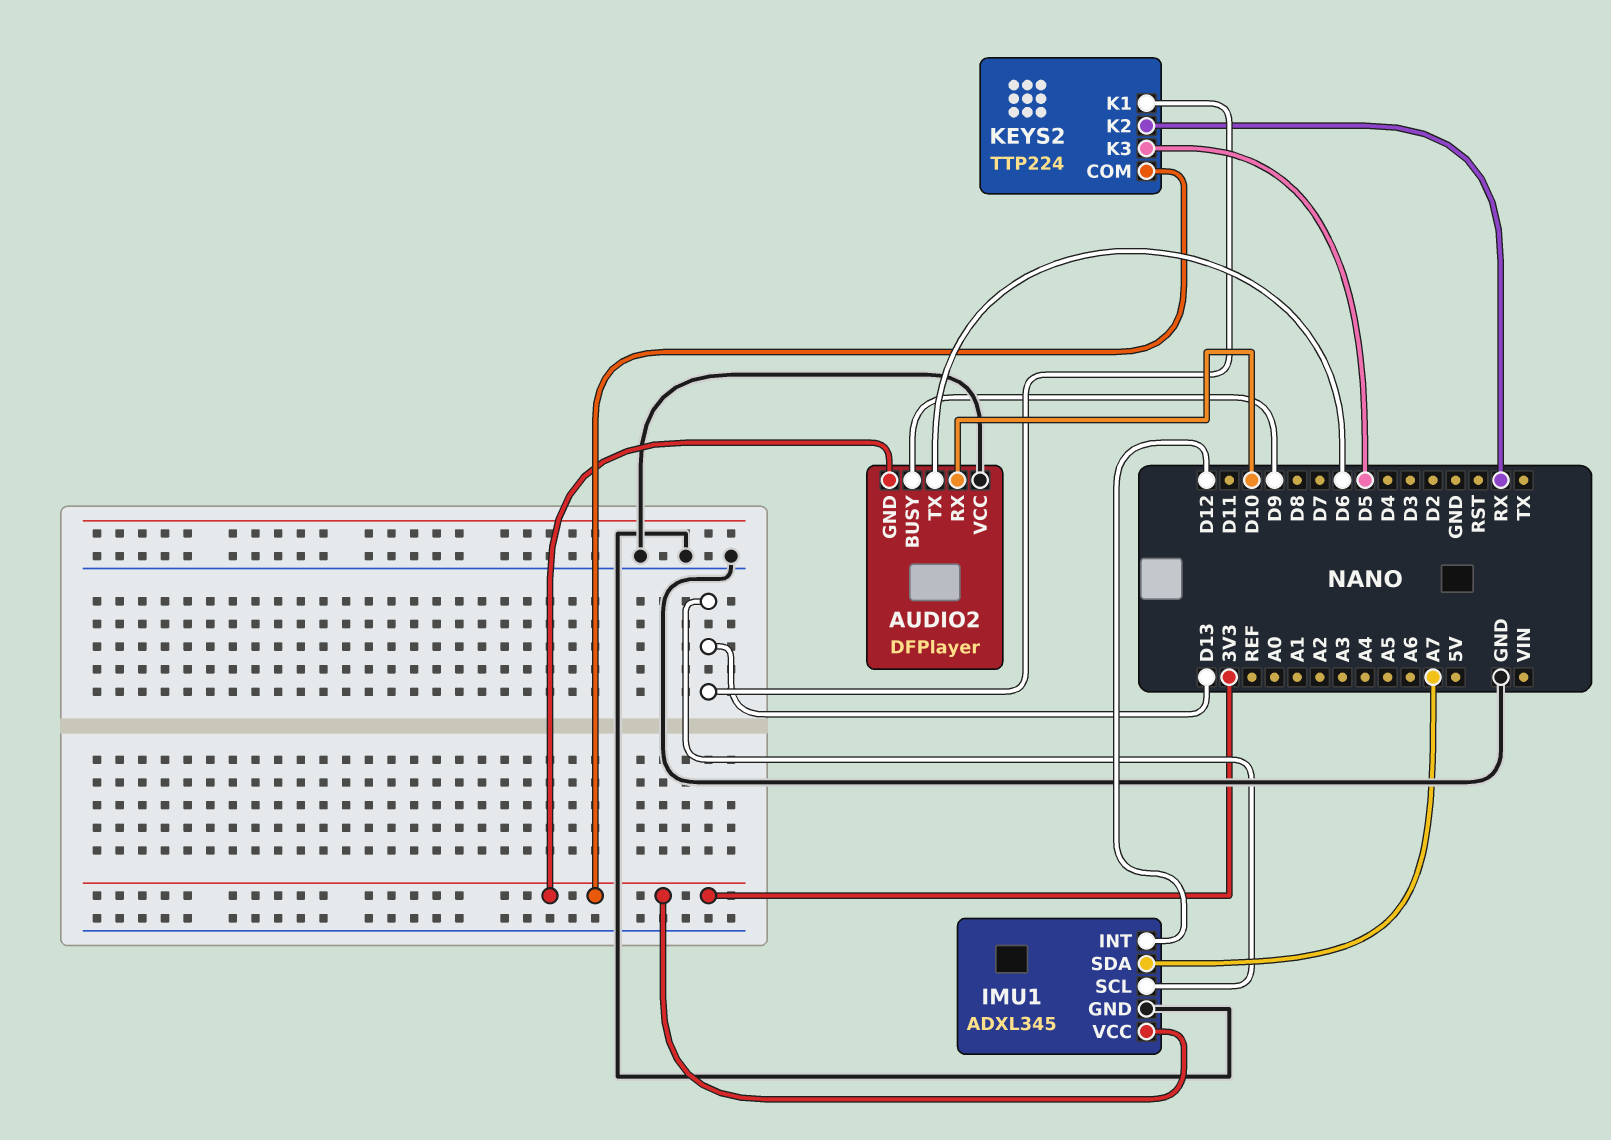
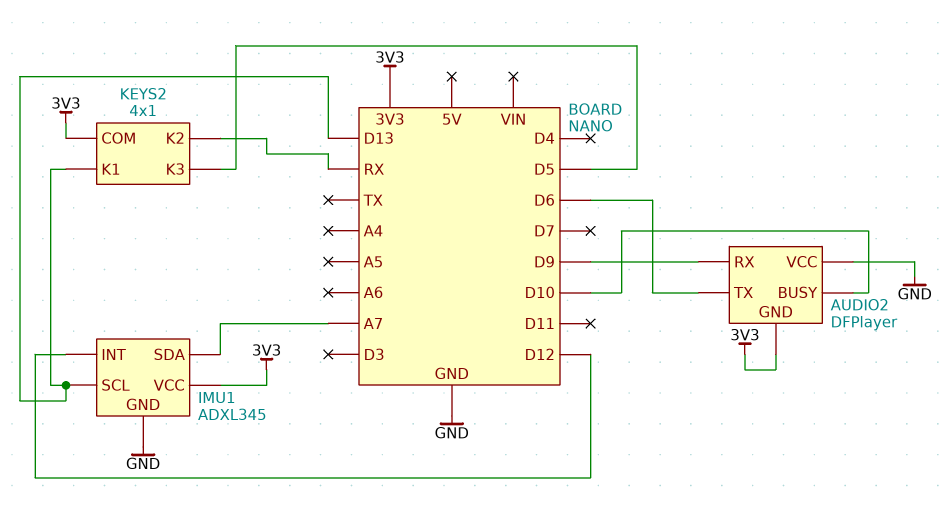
AUDIO2 pin BUSY: D9 -> D10
AUDIO2 pin RX: D10 -> D9
KEYS2: TTP224 -> 4x1

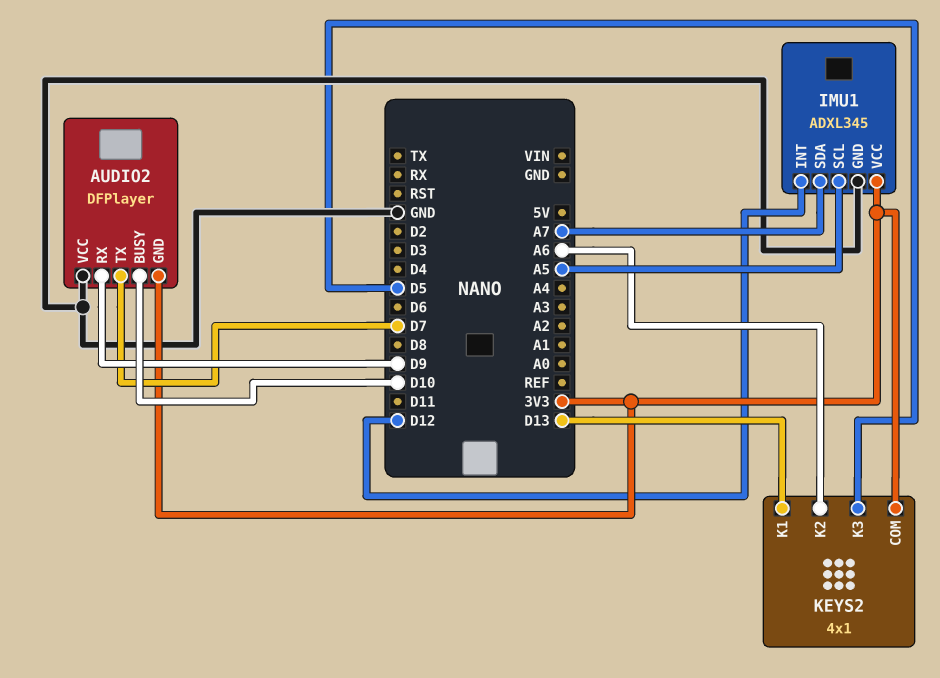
AUDIO2 pin TX: D6 -> D7
IMU1 pin SCL: D13 -> A5
KEYS2 pin K2: RX -> A6

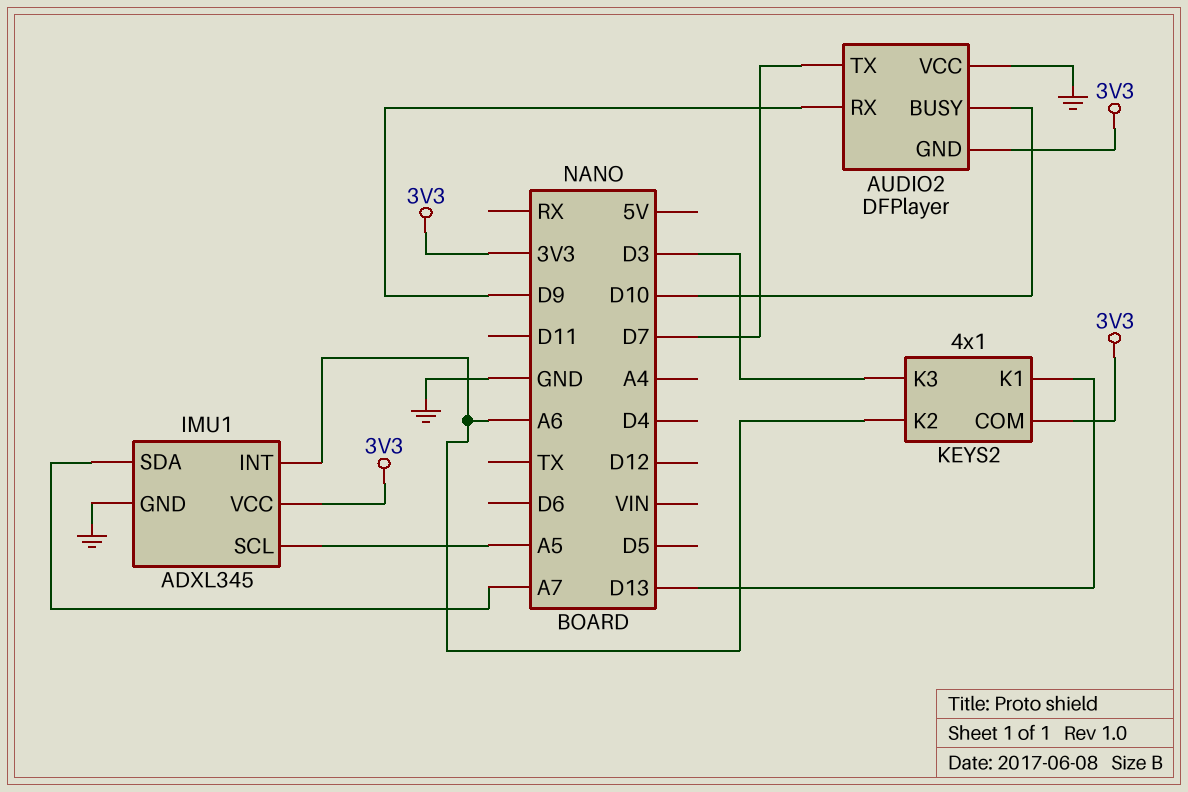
IMU1 pin INT: D12 -> A6
KEYS2 pin K3: D5 -> D3

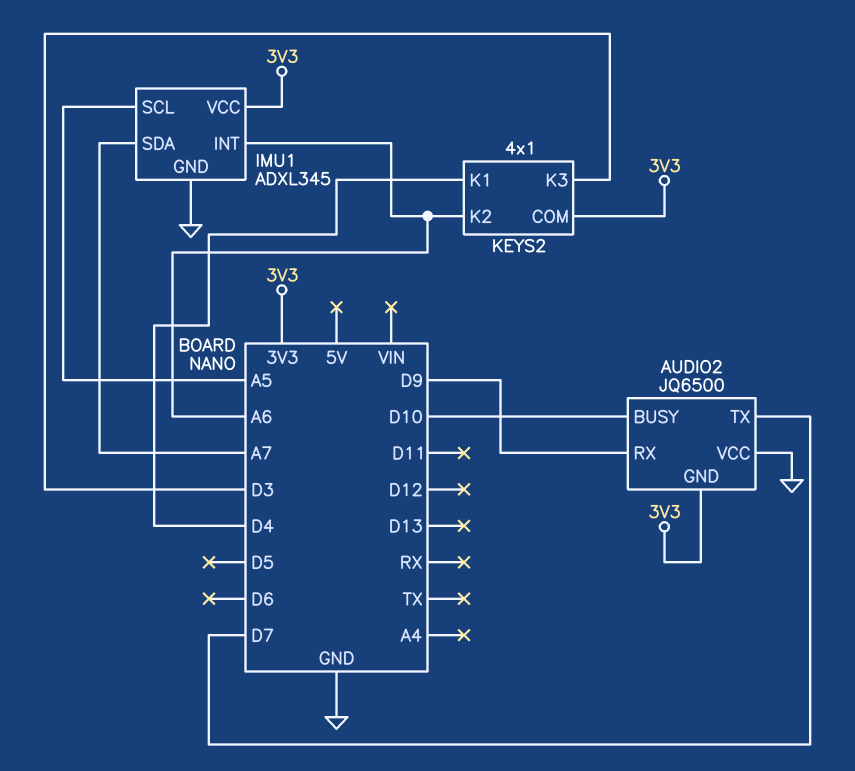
AUDIO2: DFPlayer -> JQ6500
KEYS2 pin K1: D13 -> D4

